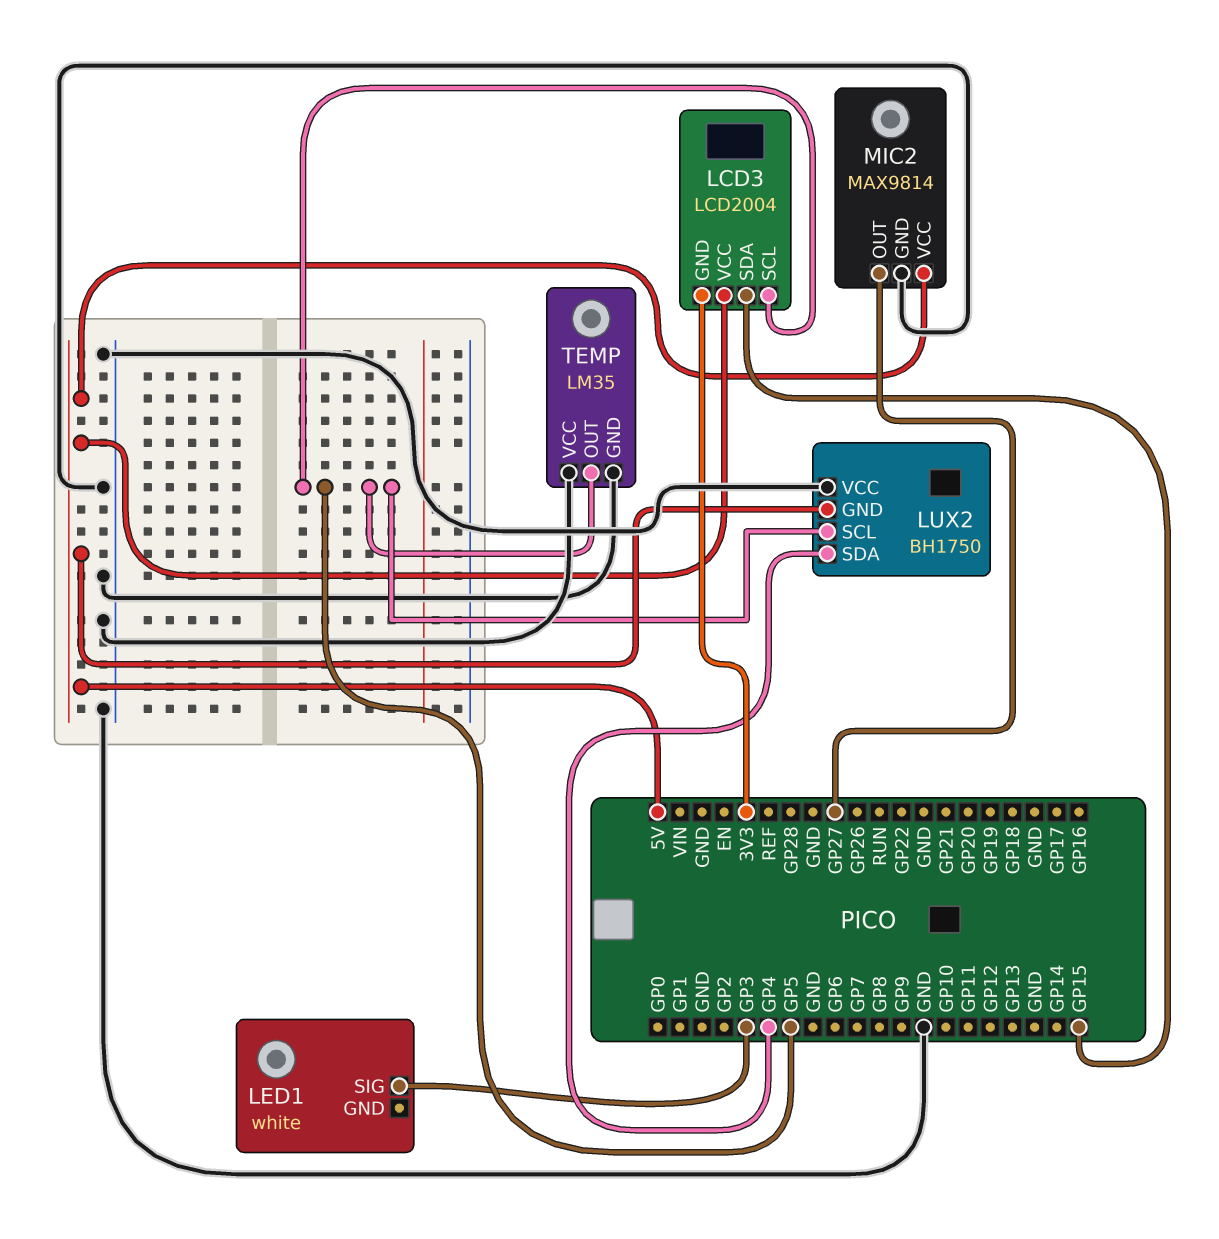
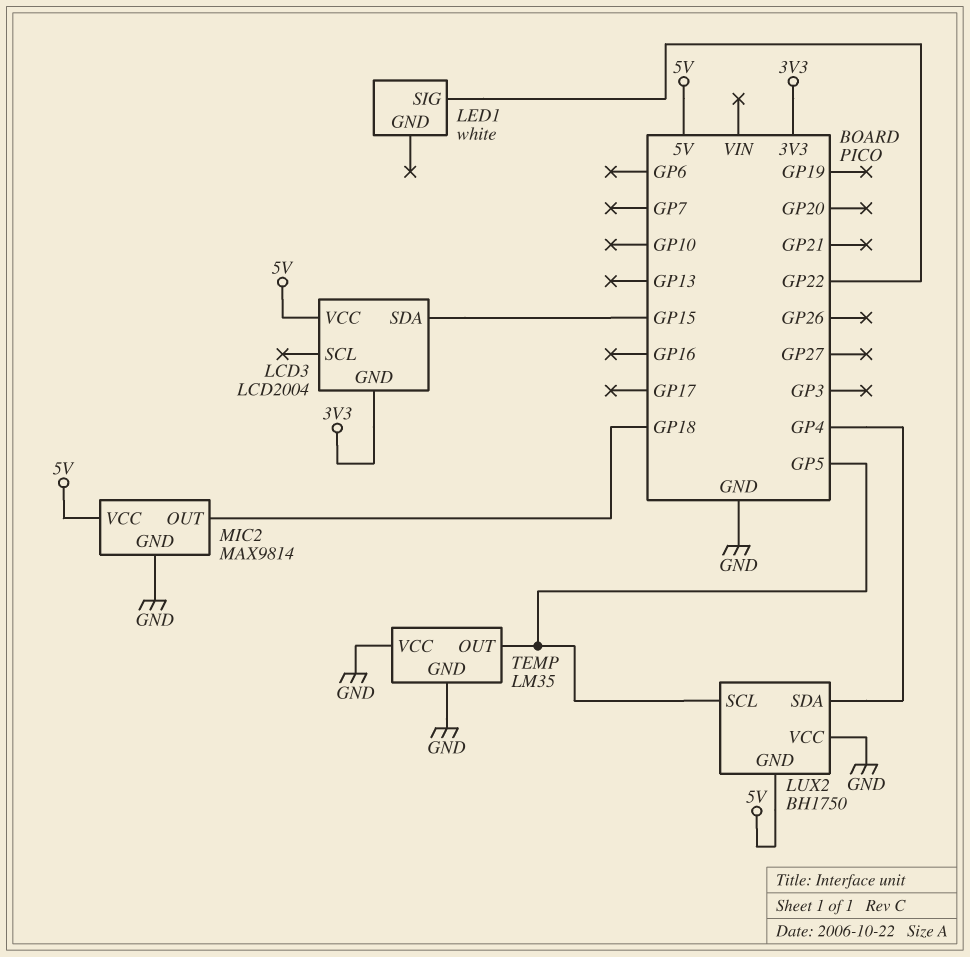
LCD3 pin SCL: GP5 -> none
LED1 pin SIG: GP3 -> GP22
MIC2 pin OUT: GP27 -> GP18

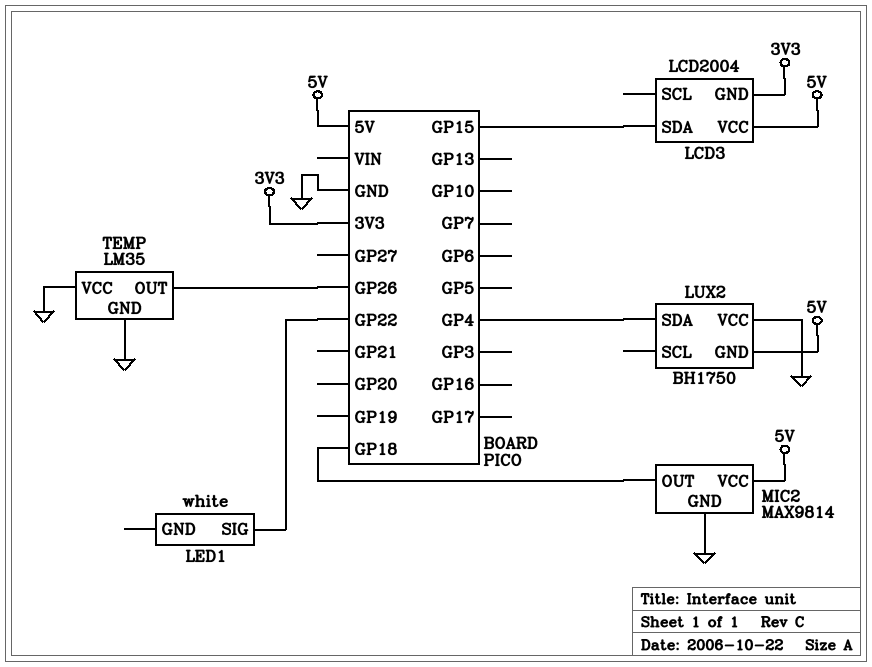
LUX2 pin SCL: GP5 -> none
TEMP pin OUT: GP5 -> GP26

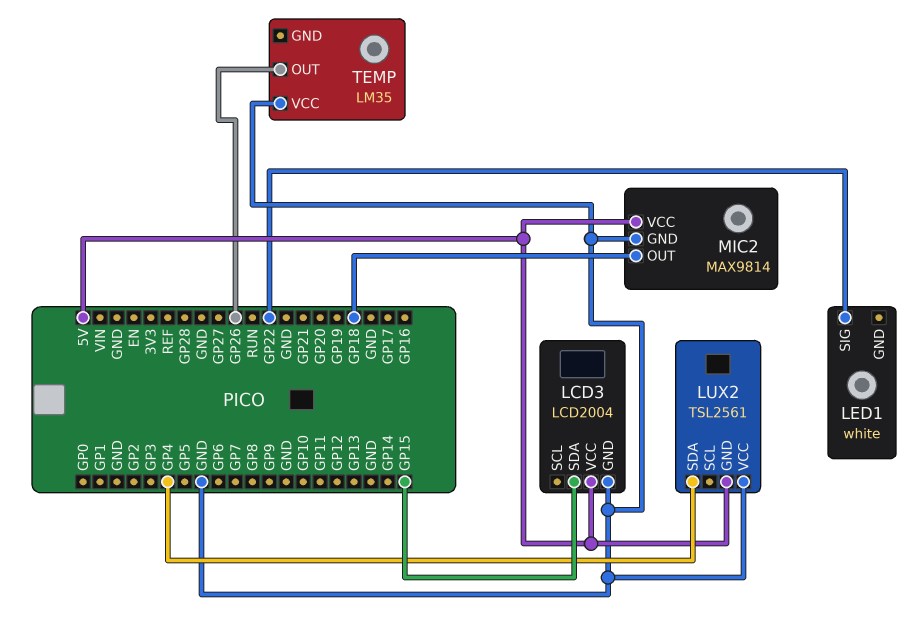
LCD3 pin GND: 3V3 -> GND
LUX2: BH1750 -> TSL2561
TEMP pin GND: GND -> none

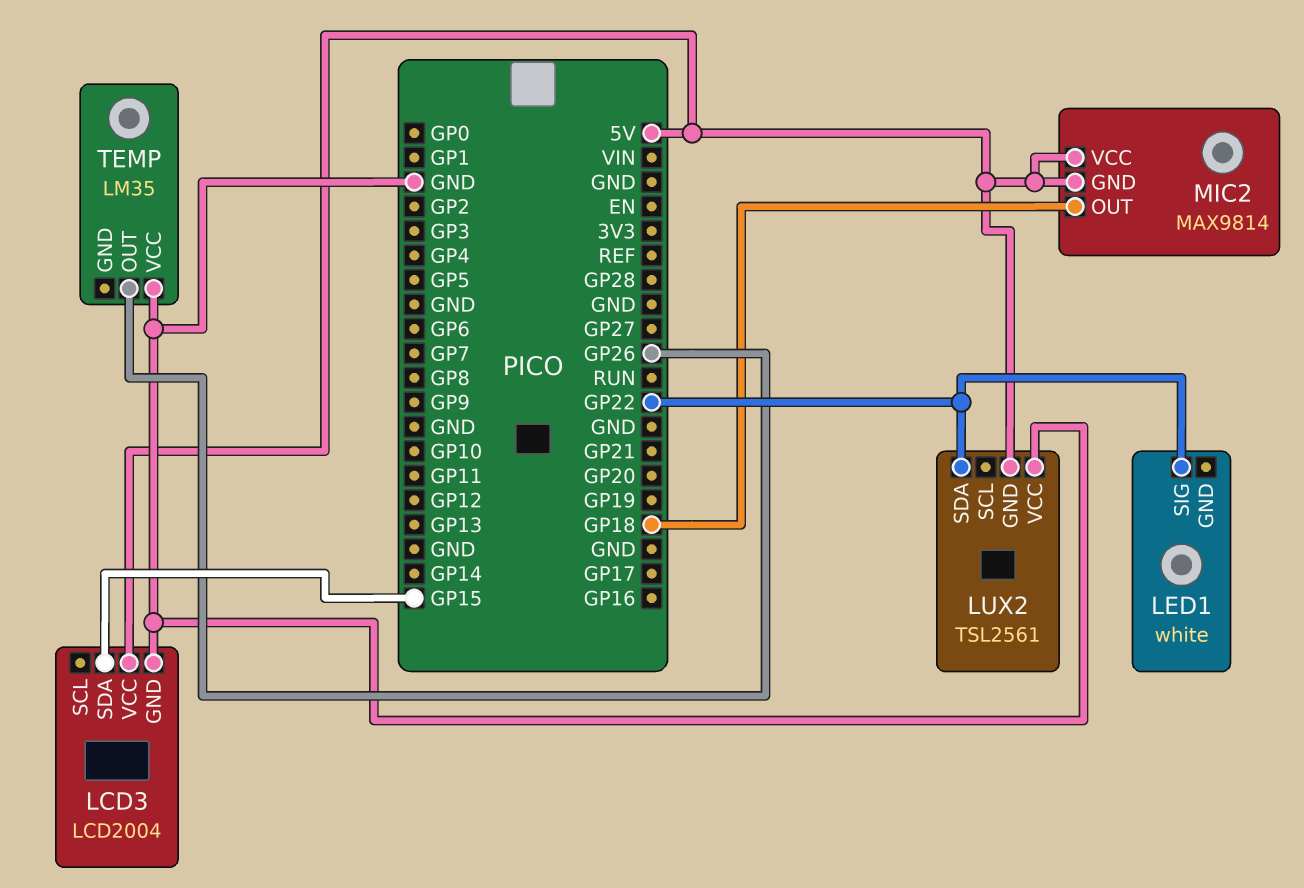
LUX2 pin SDA: GP4 -> GP22
MIC2 pin GND: GND -> 5V

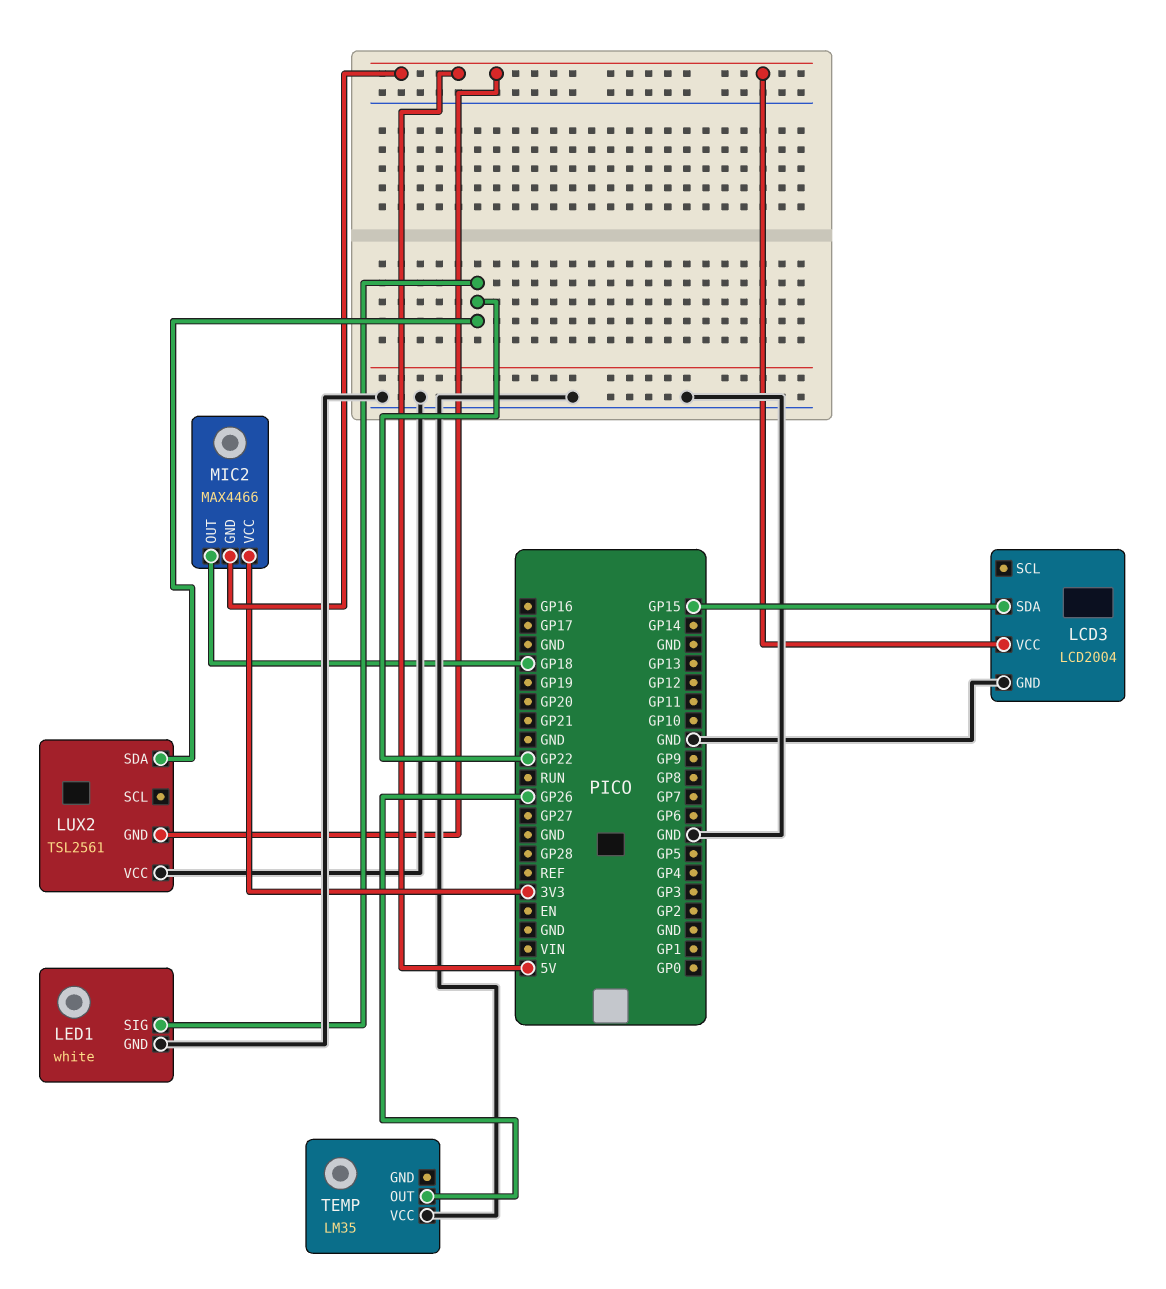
LED1 pin GND: none -> GND
MIC2: MAX9814 -> MAX4466
MIC2 pin VCC: 5V -> 3V3

